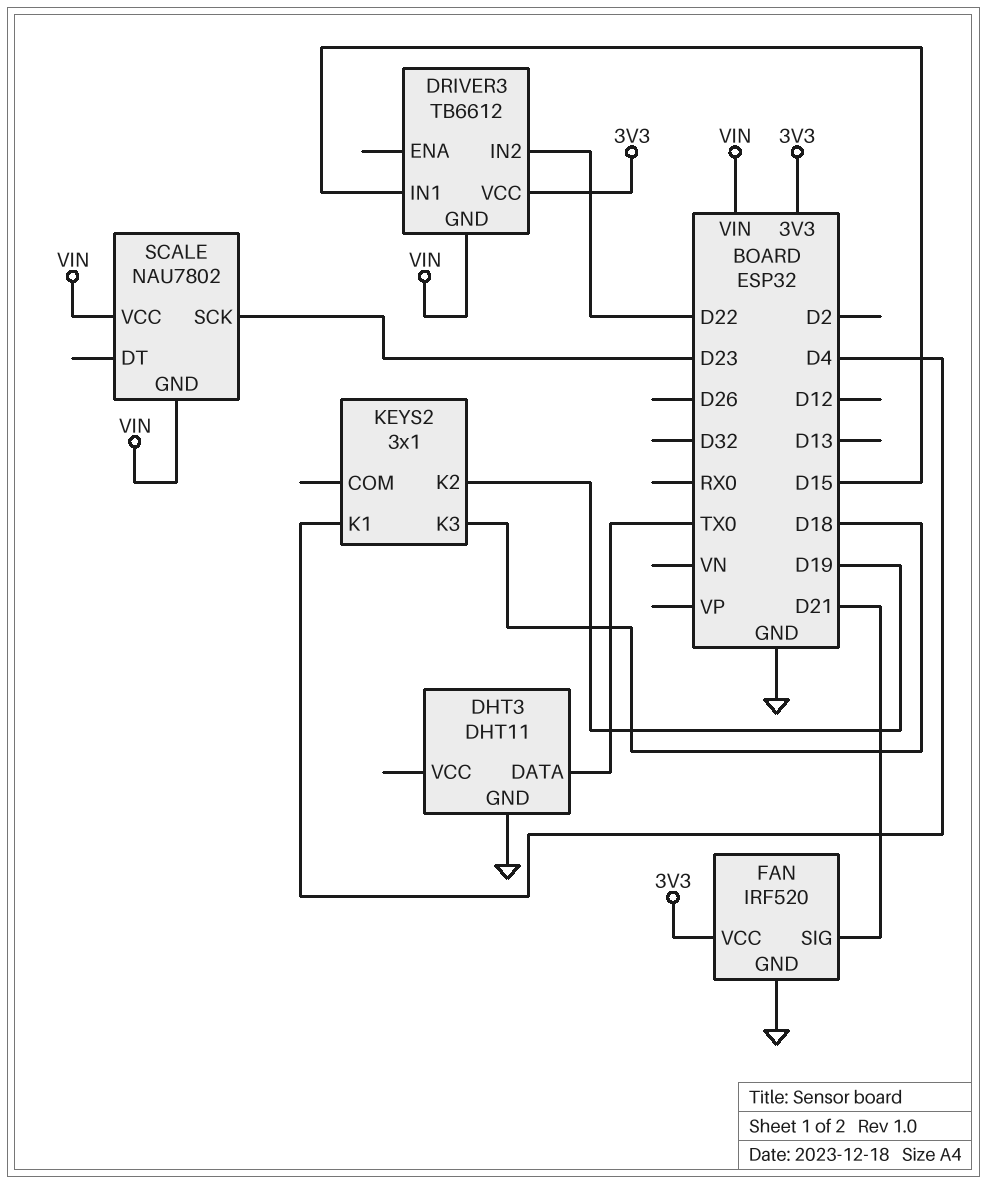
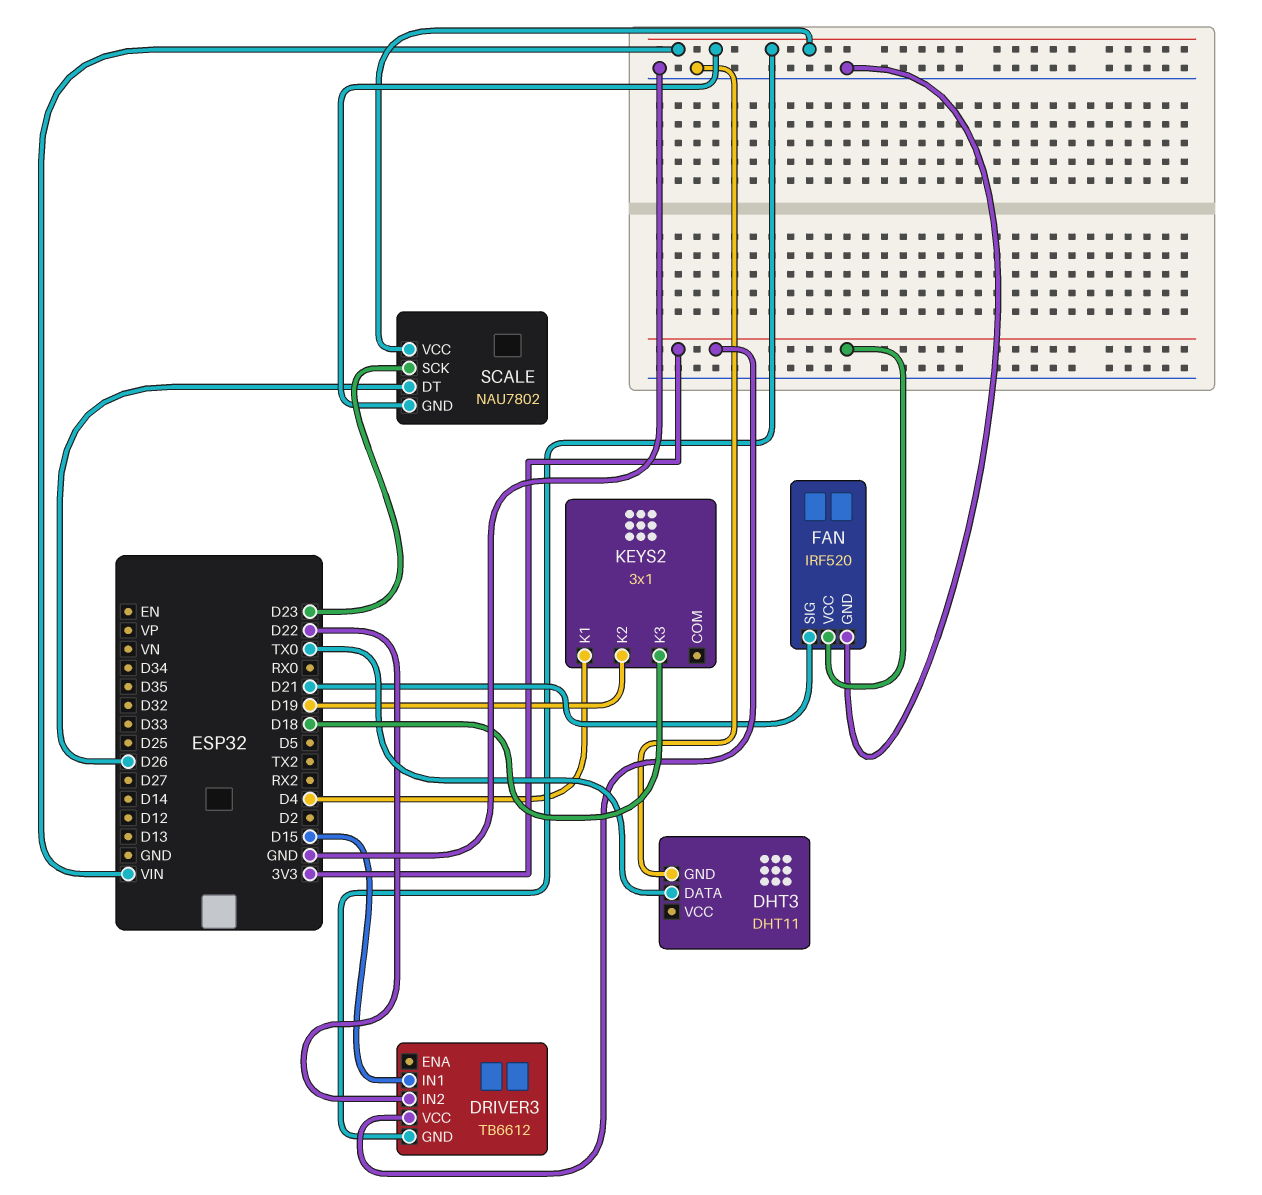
SCALE pin DT: none -> D26

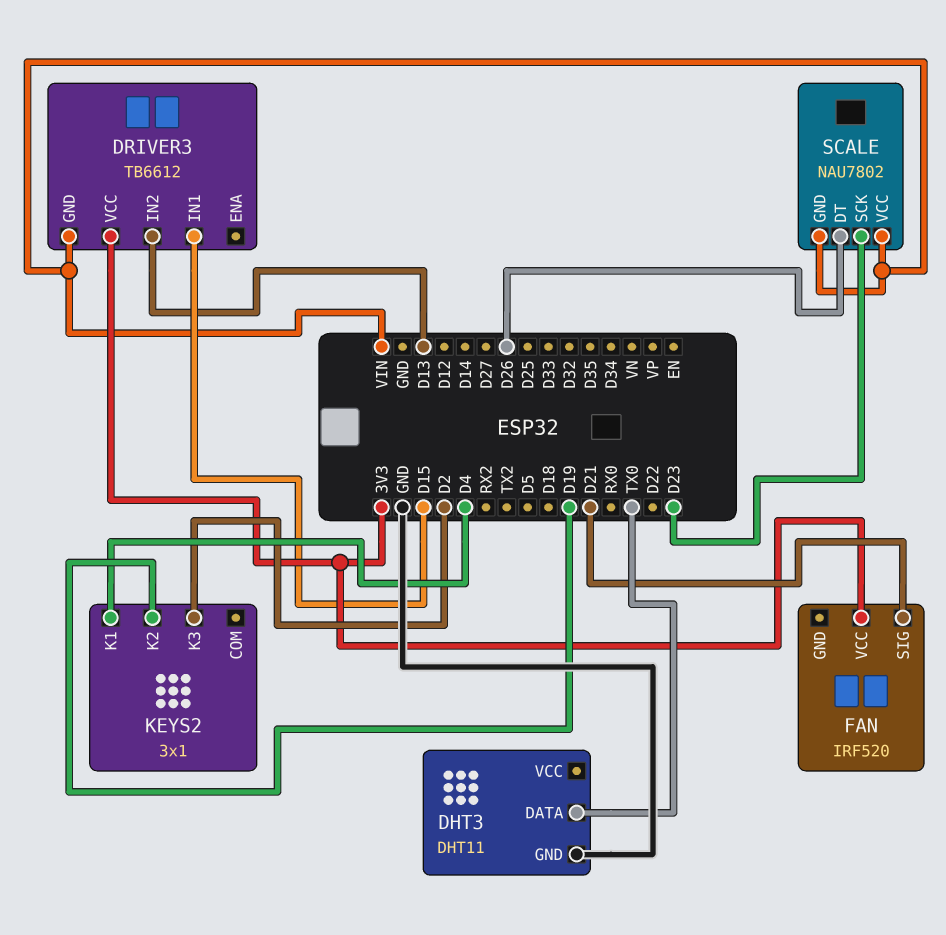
DRIVER3 pin IN2: D22 -> D13
FAN pin GND: GND -> none
KEYS2 pin K3: D18 -> D2

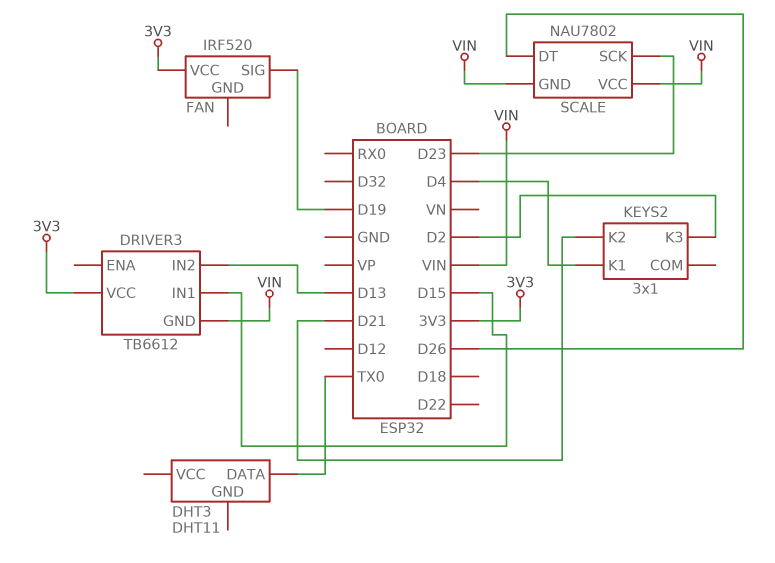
DHT3 pin GND: GND -> none
FAN pin SIG: D21 -> D19
KEYS2 pin K2: D19 -> D21

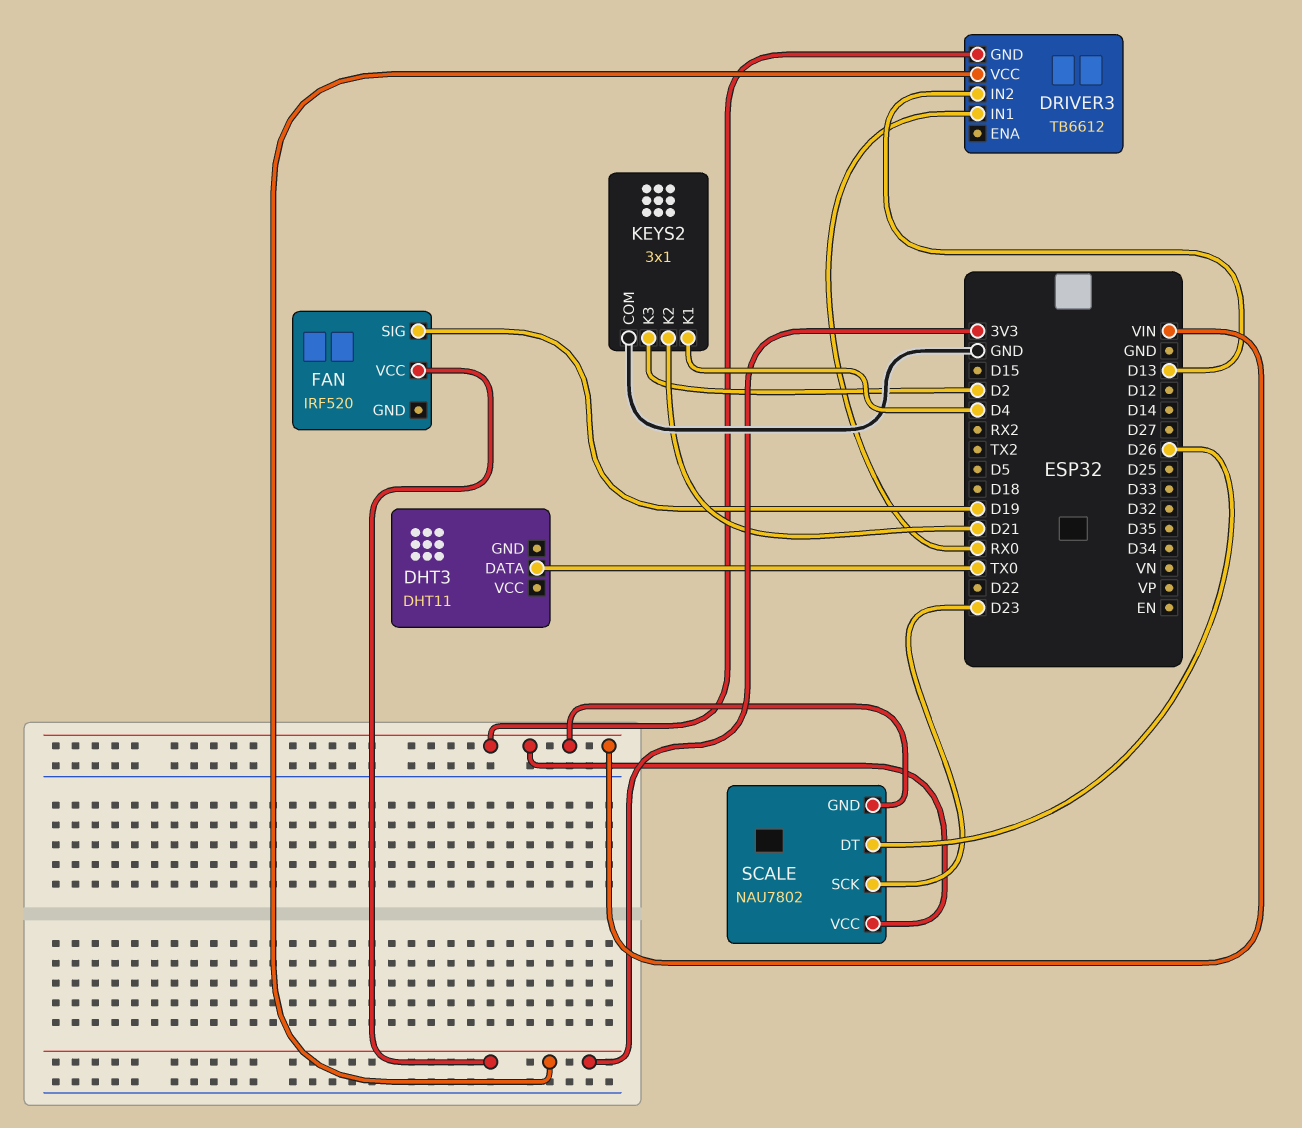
DRIVER3 pin IN1: D15 -> RX0
KEYS2 pin COM: none -> GND

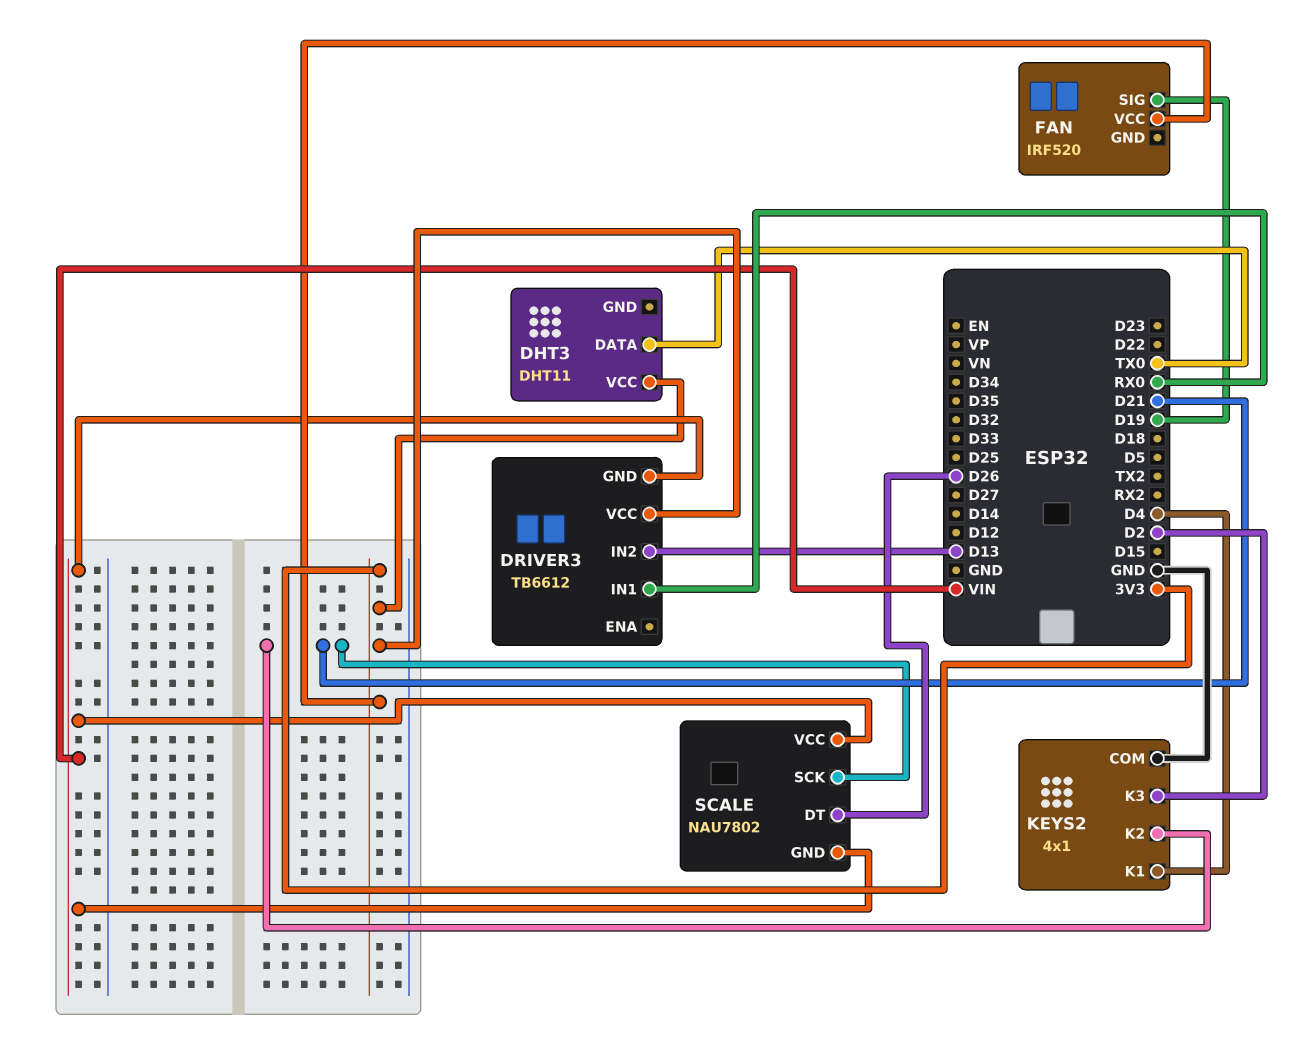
DHT3 pin VCC: none -> 3V3
KEYS2: 3x1 -> 4x1
SCALE pin SCK: D23 -> D21

